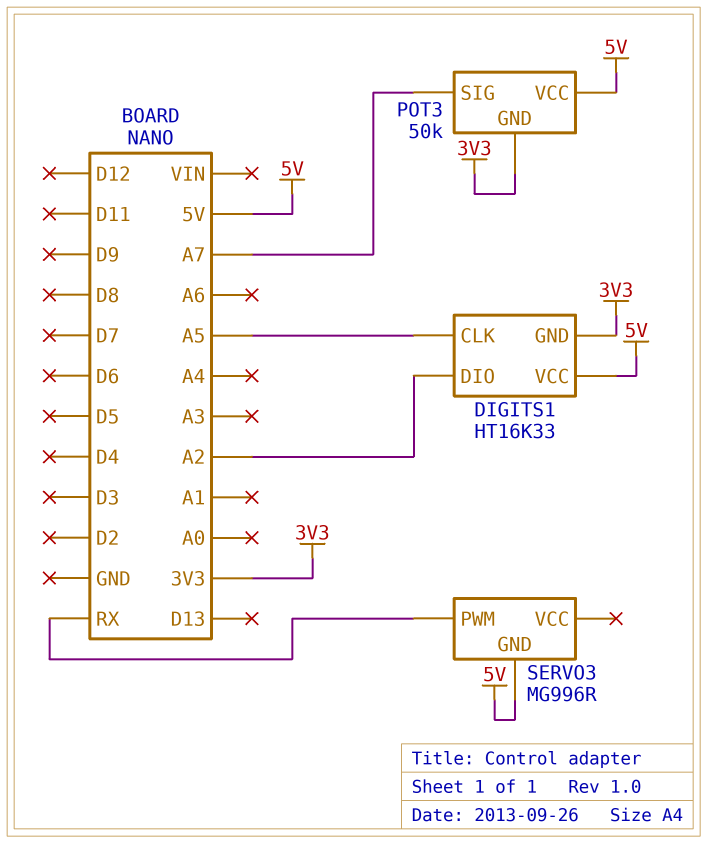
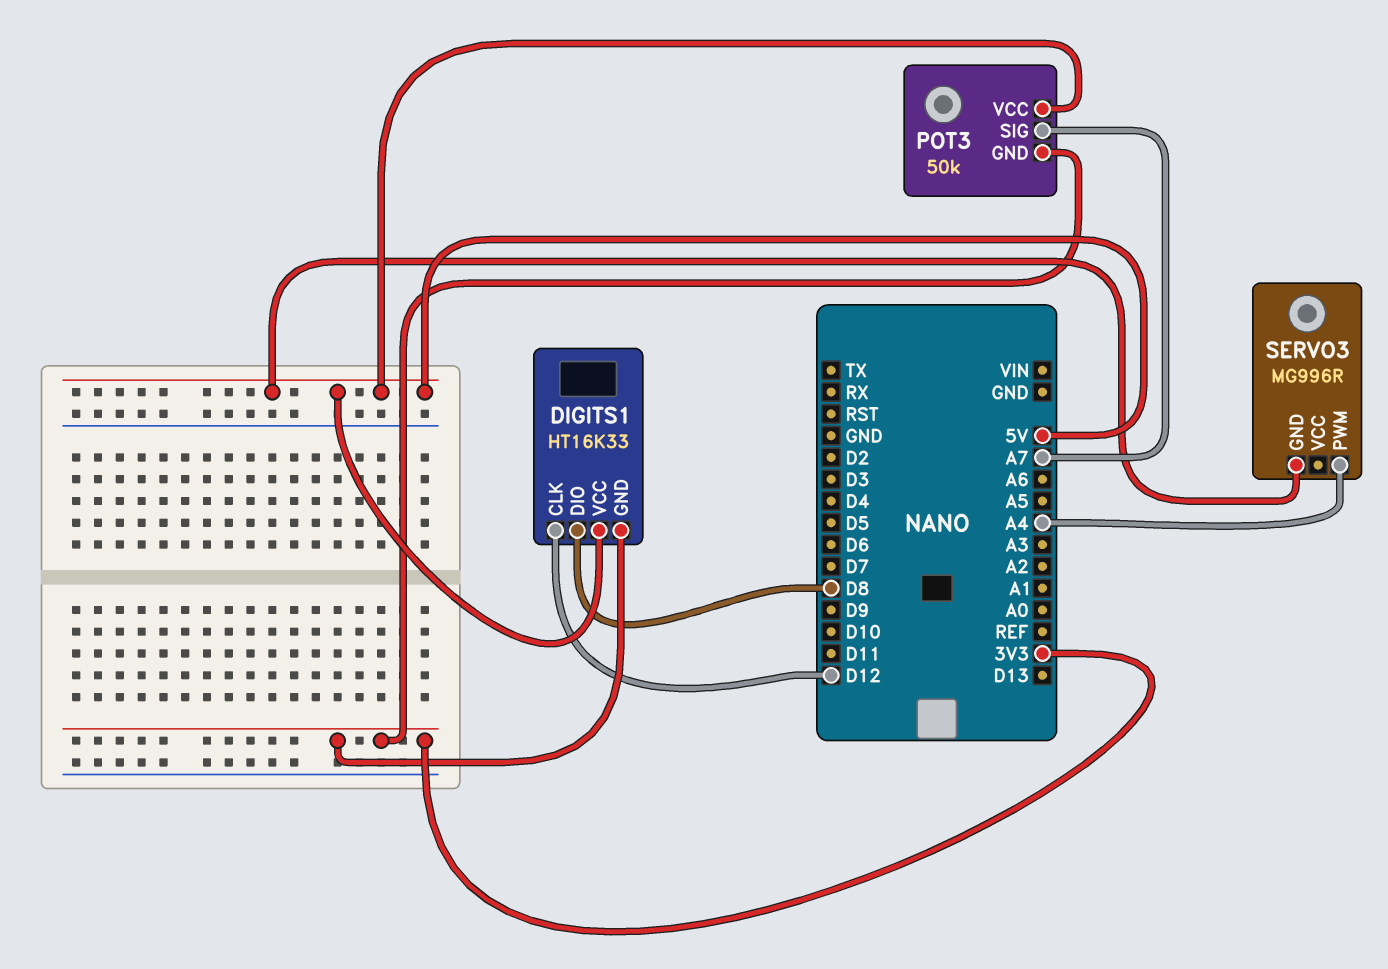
DIGITS1 pin CLK: A5 -> D12
DIGITS1 pin DIO: A2 -> D8
SERVO3 pin PWM: RX -> A4

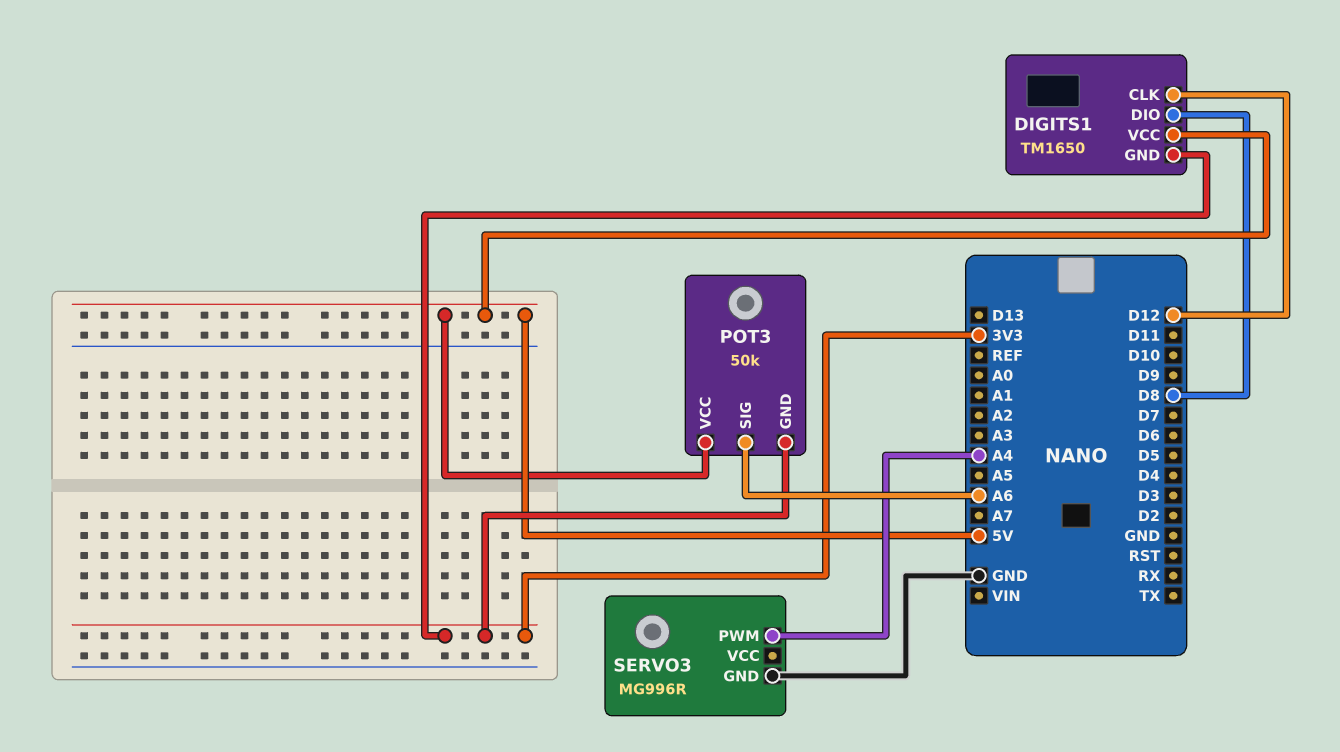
DIGITS1: HT16K33 -> TM1650
POT3 pin SIG: A7 -> A6
SERVO3 pin GND: 5V -> GND

